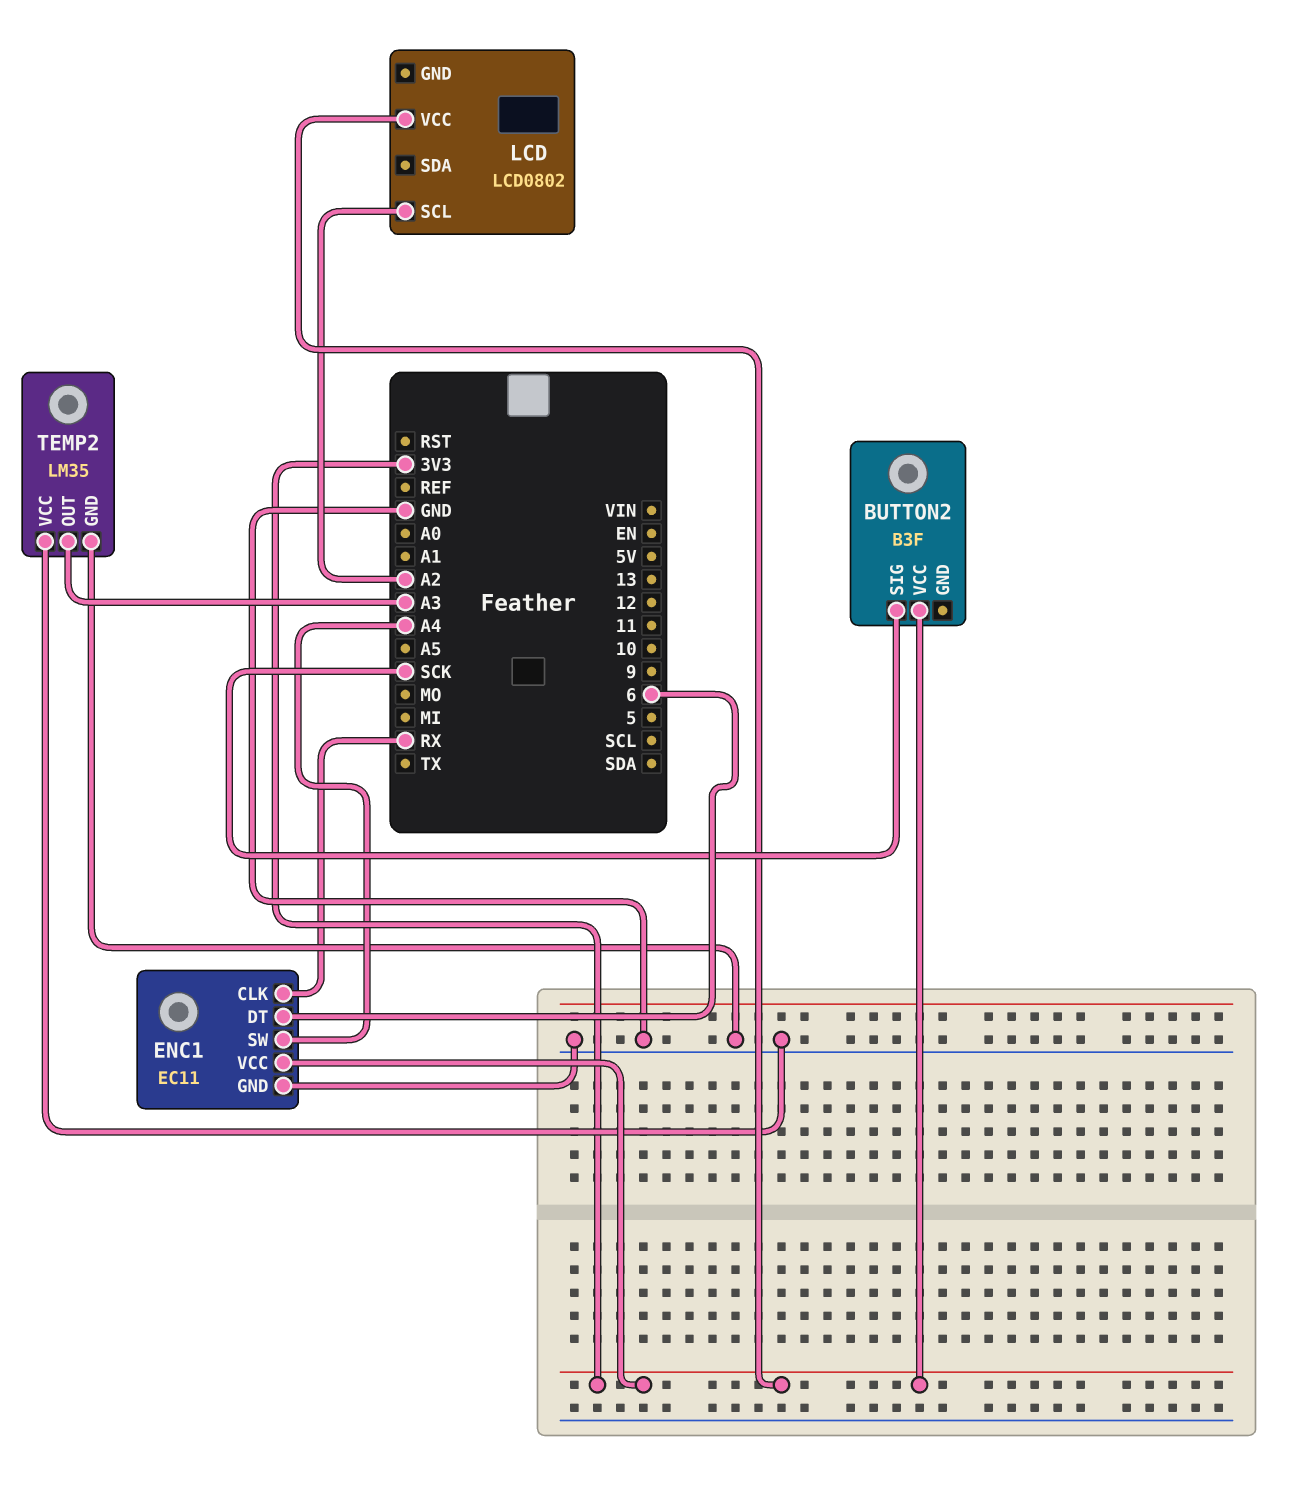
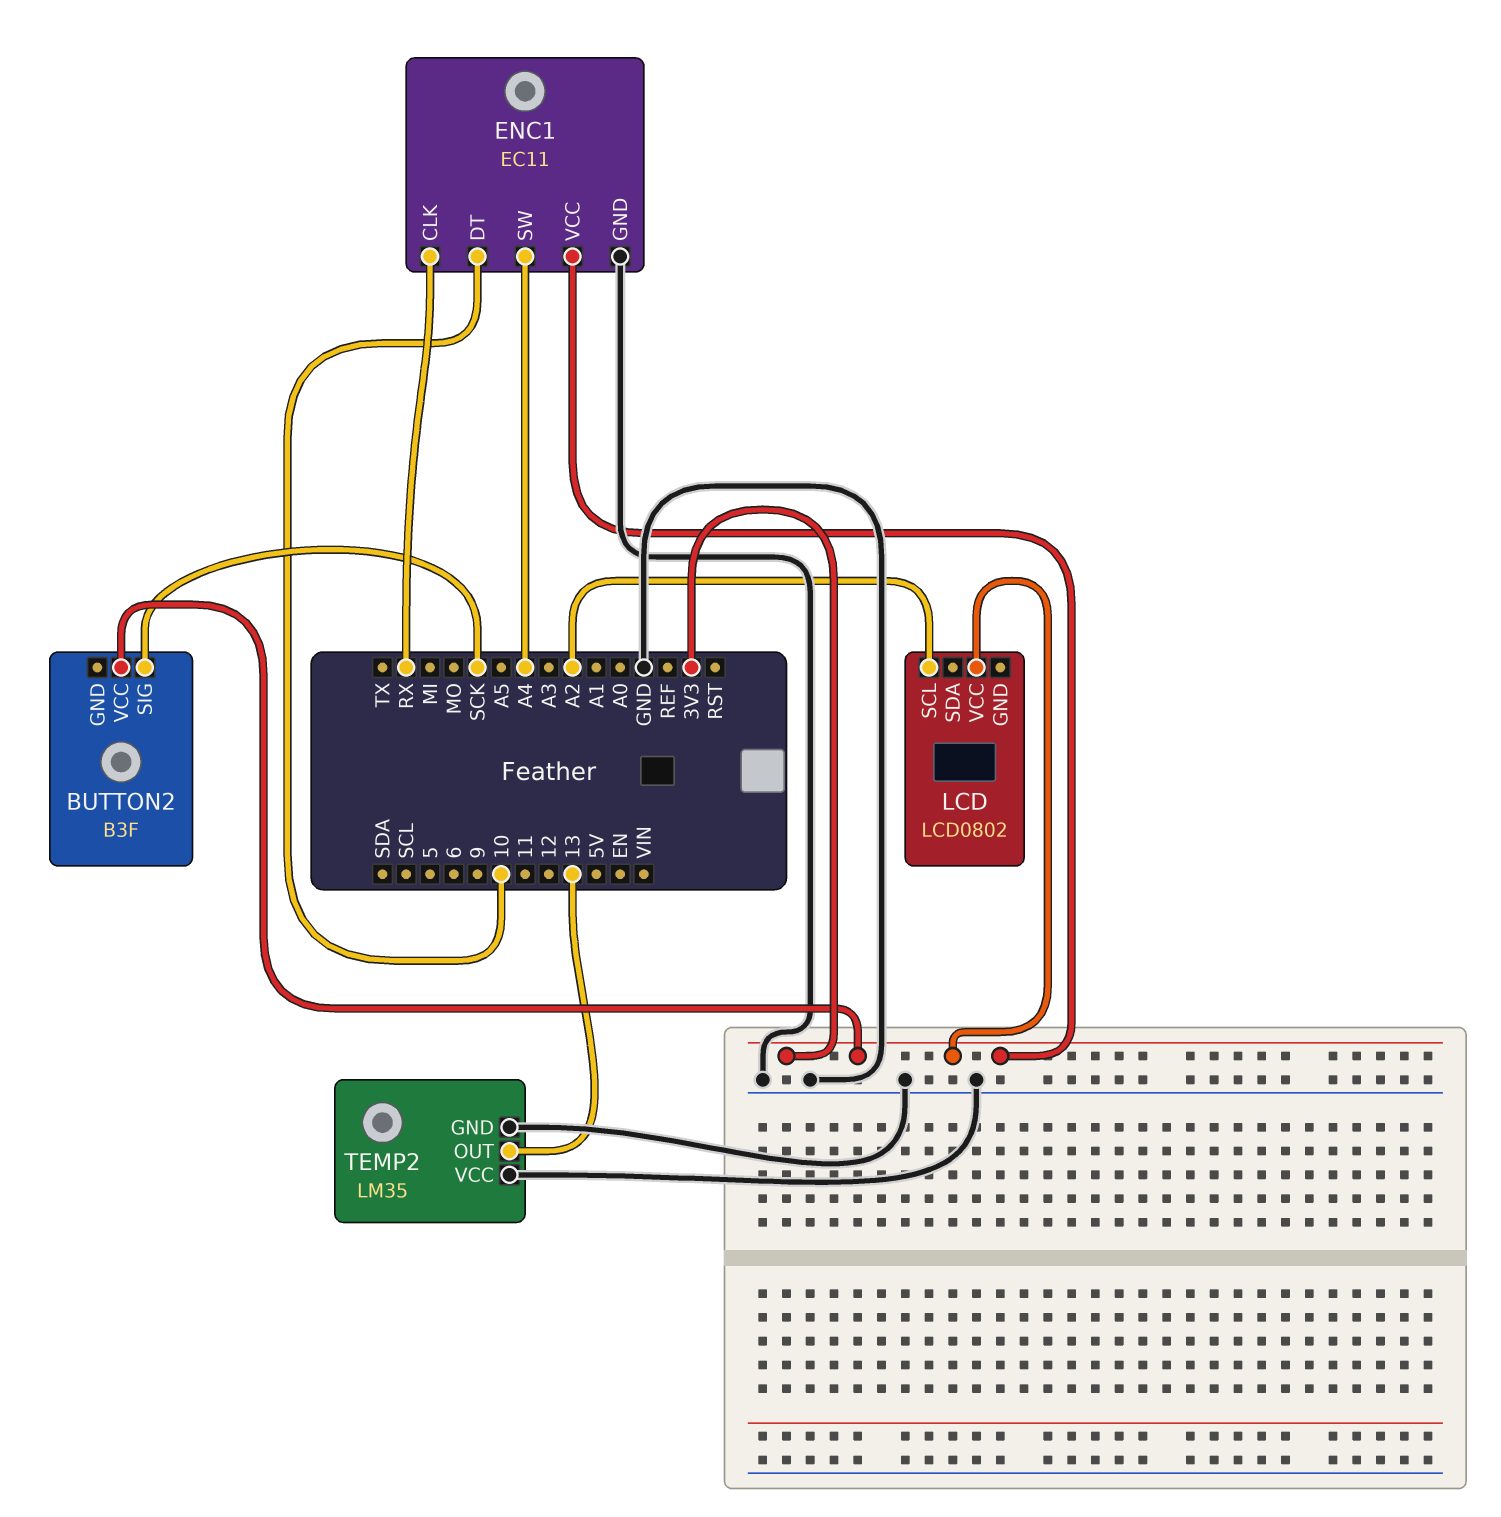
ENC1 pin DT: 6 -> 10
TEMP2 pin OUT: A3 -> 13

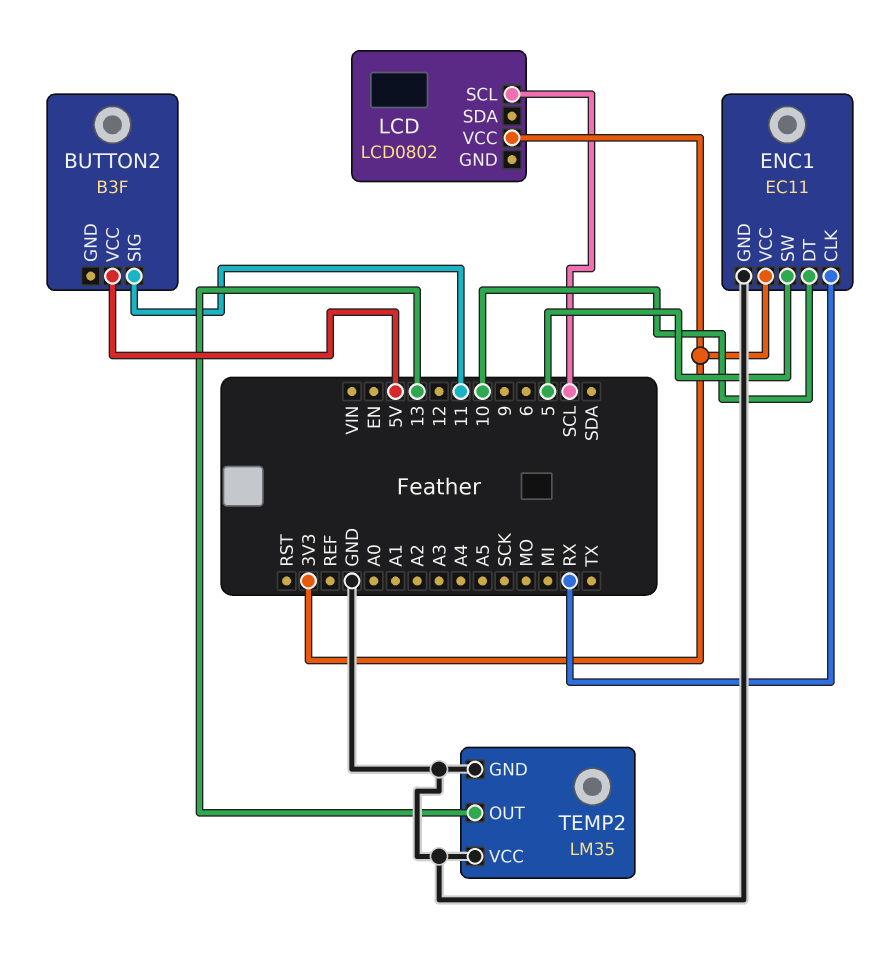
BUTTON2 pin SIG: SCK -> 11
BUTTON2 pin VCC: 3V3 -> 5V
ENC1 pin SW: A4 -> 5
LCD pin SCL: A2 -> SCL

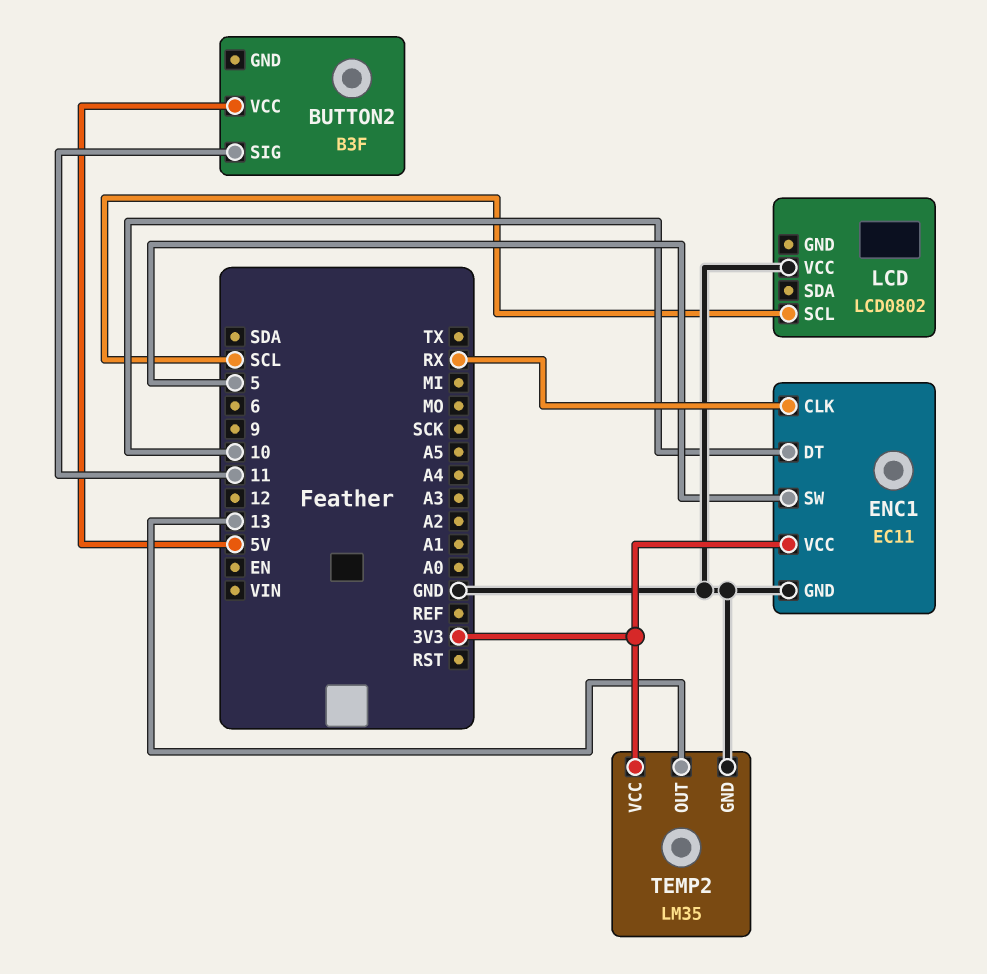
LCD pin VCC: 3V3 -> GND
TEMP2 pin VCC: GND -> 3V3

